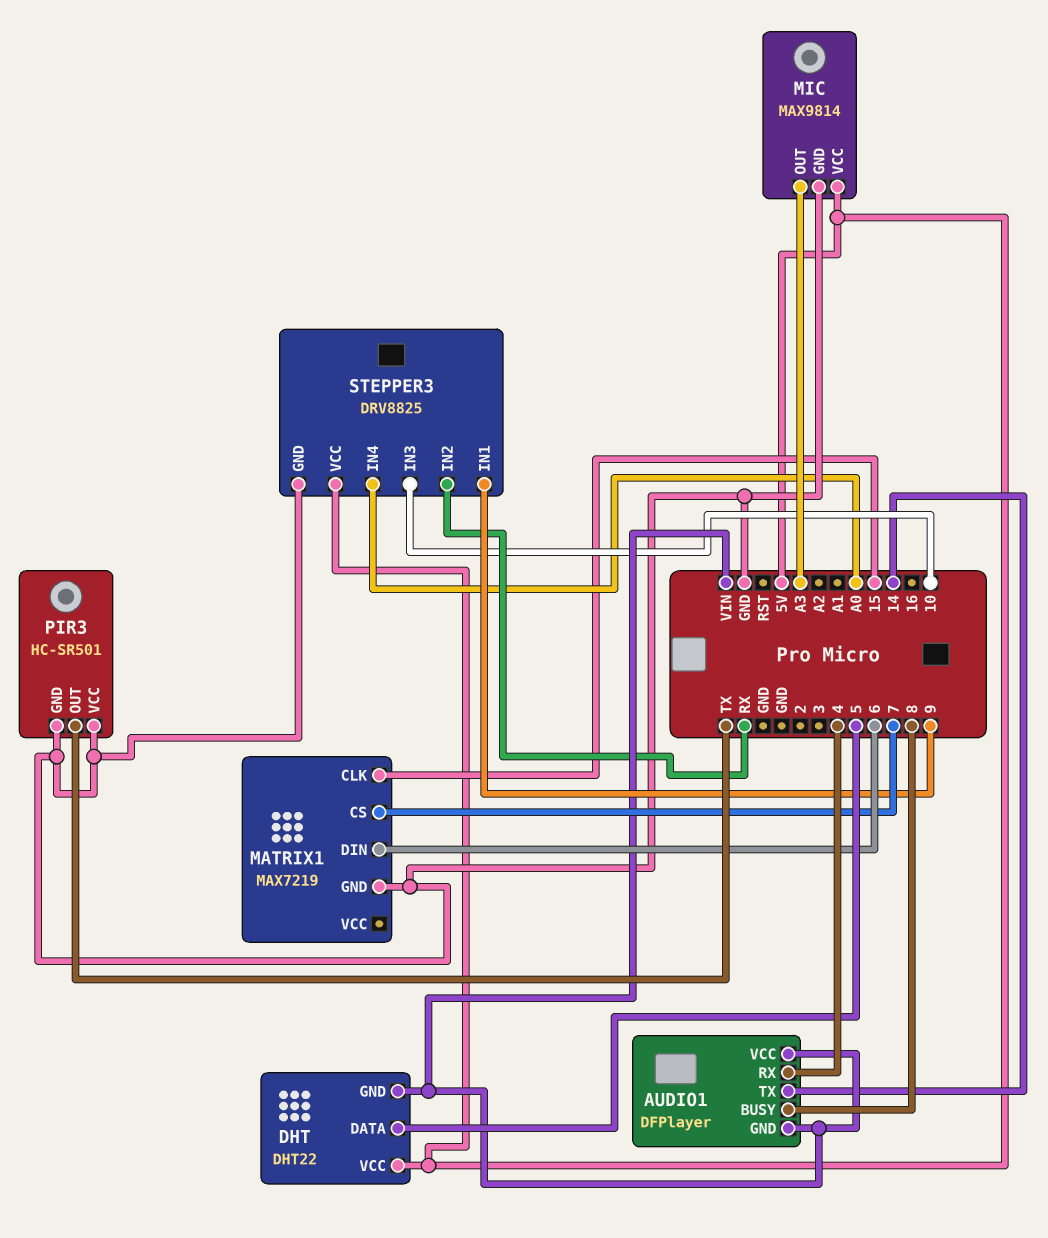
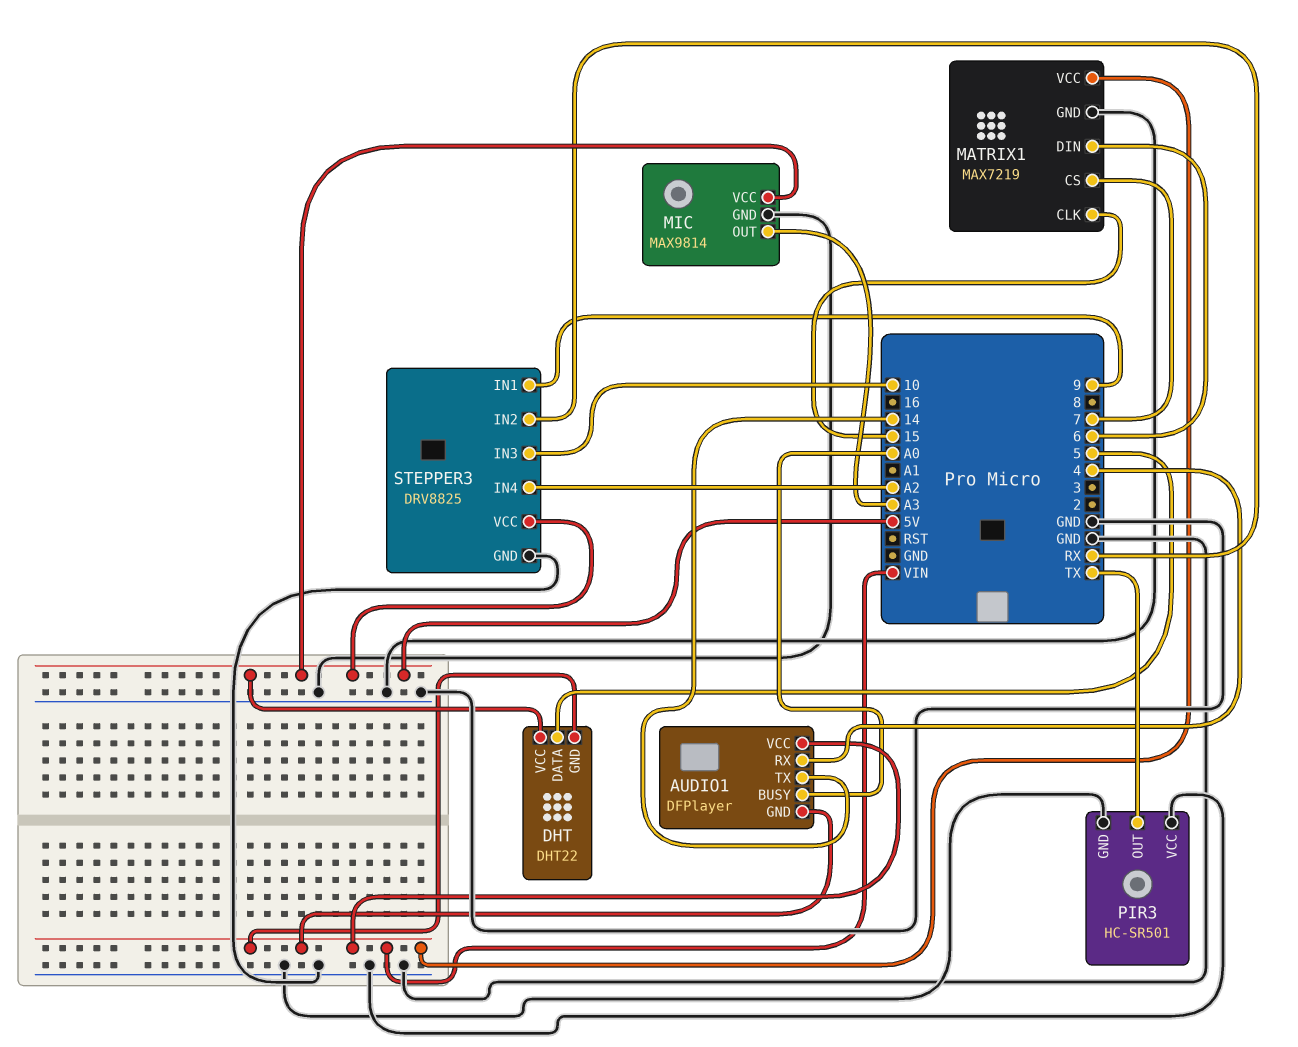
AUDIO1 pin BUSY: 8 -> A0
MATRIX1 pin VCC: none -> VIN
STEPPER3 pin IN4: A0 -> A2

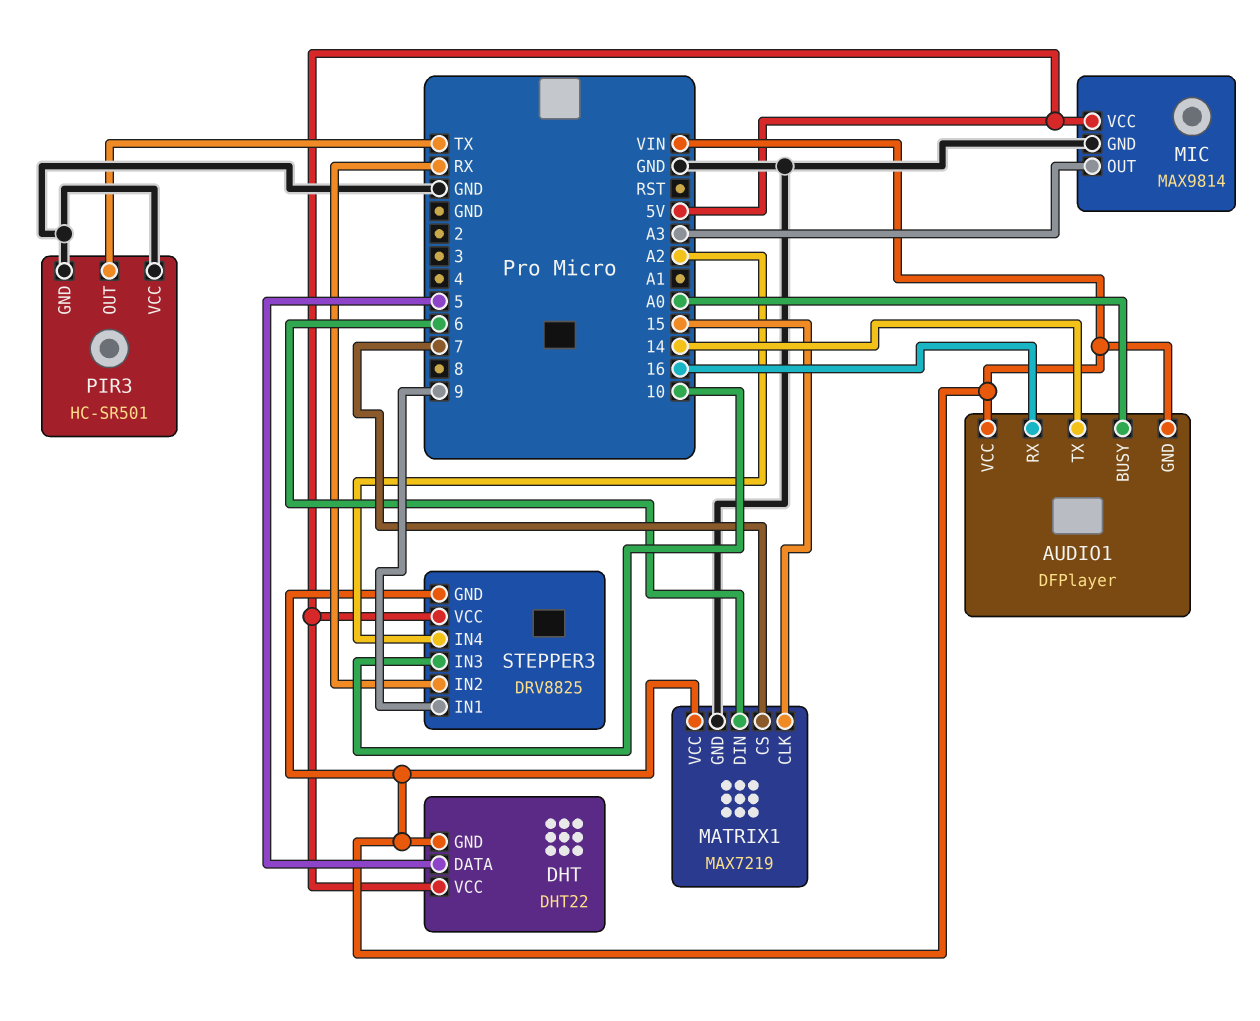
AUDIO1 pin RX: 4 -> 16
STEPPER3 pin GND: GND -> VIN

